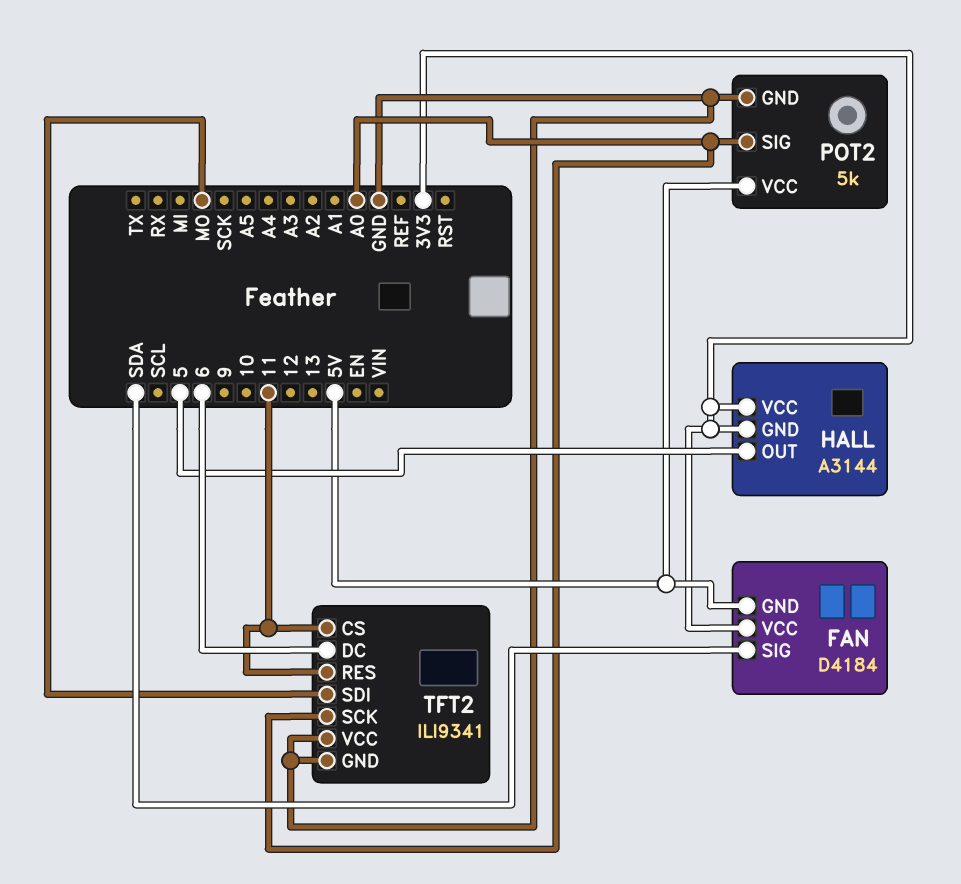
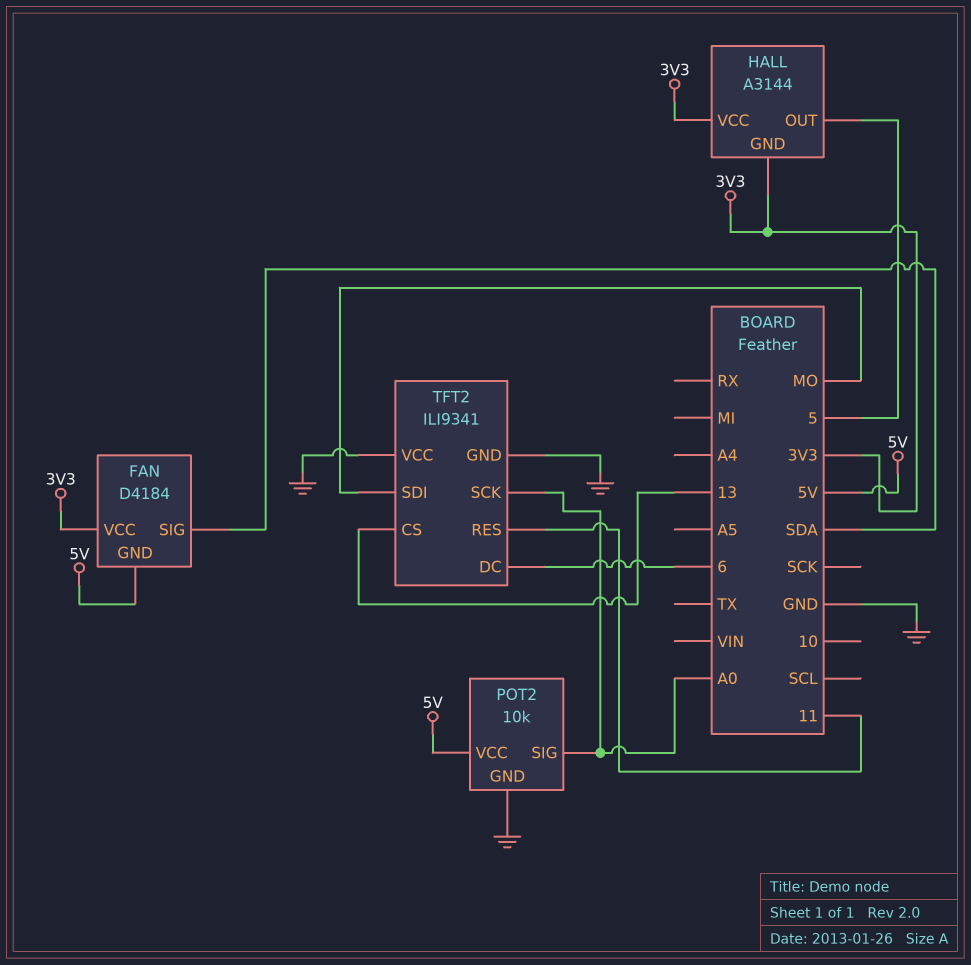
POT2: 5k -> 10k
TFT2 pin CS: 11 -> 13

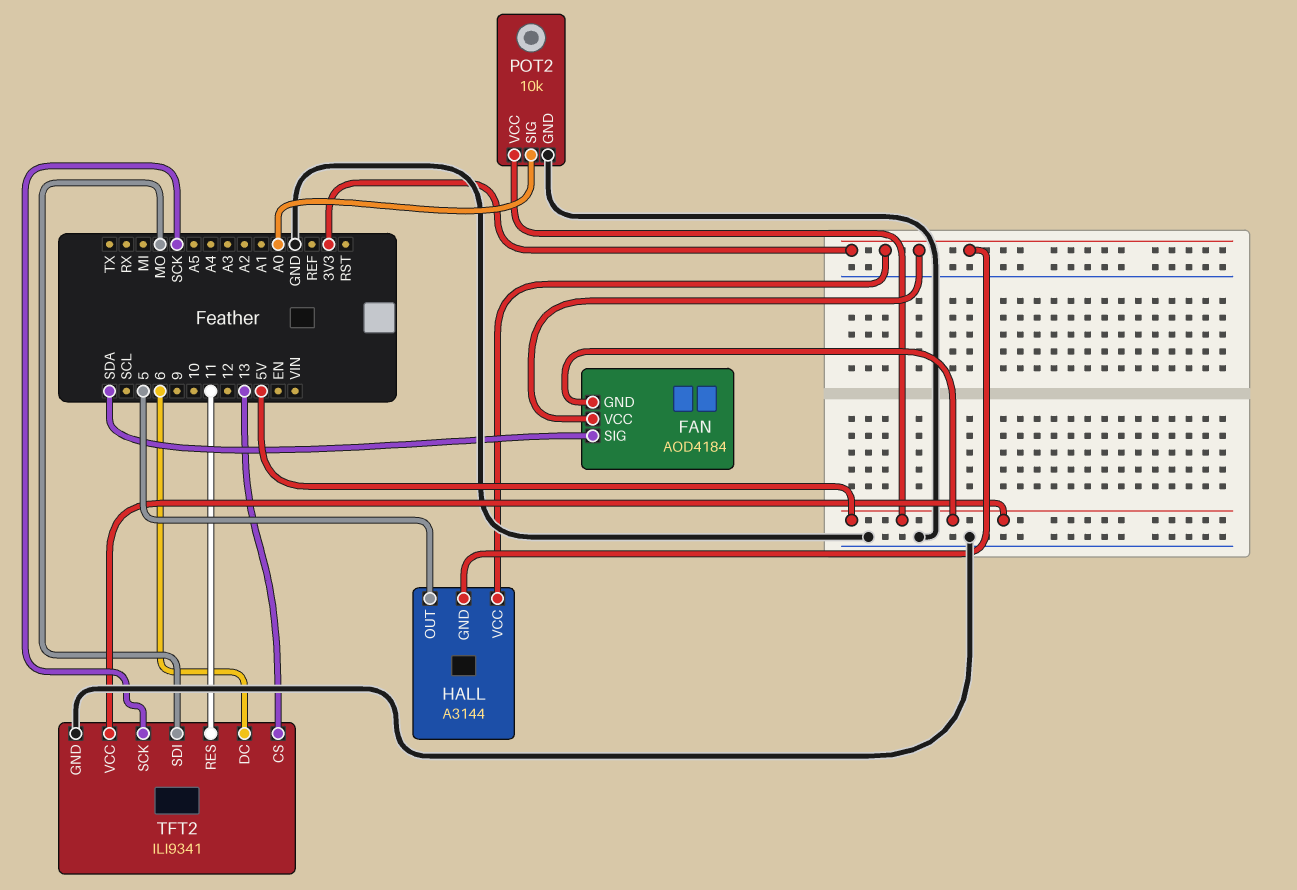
FAN: D4184 -> AOD4184
TFT2 pin SCK: A0 -> SCK
TFT2 pin VCC: GND -> 5V

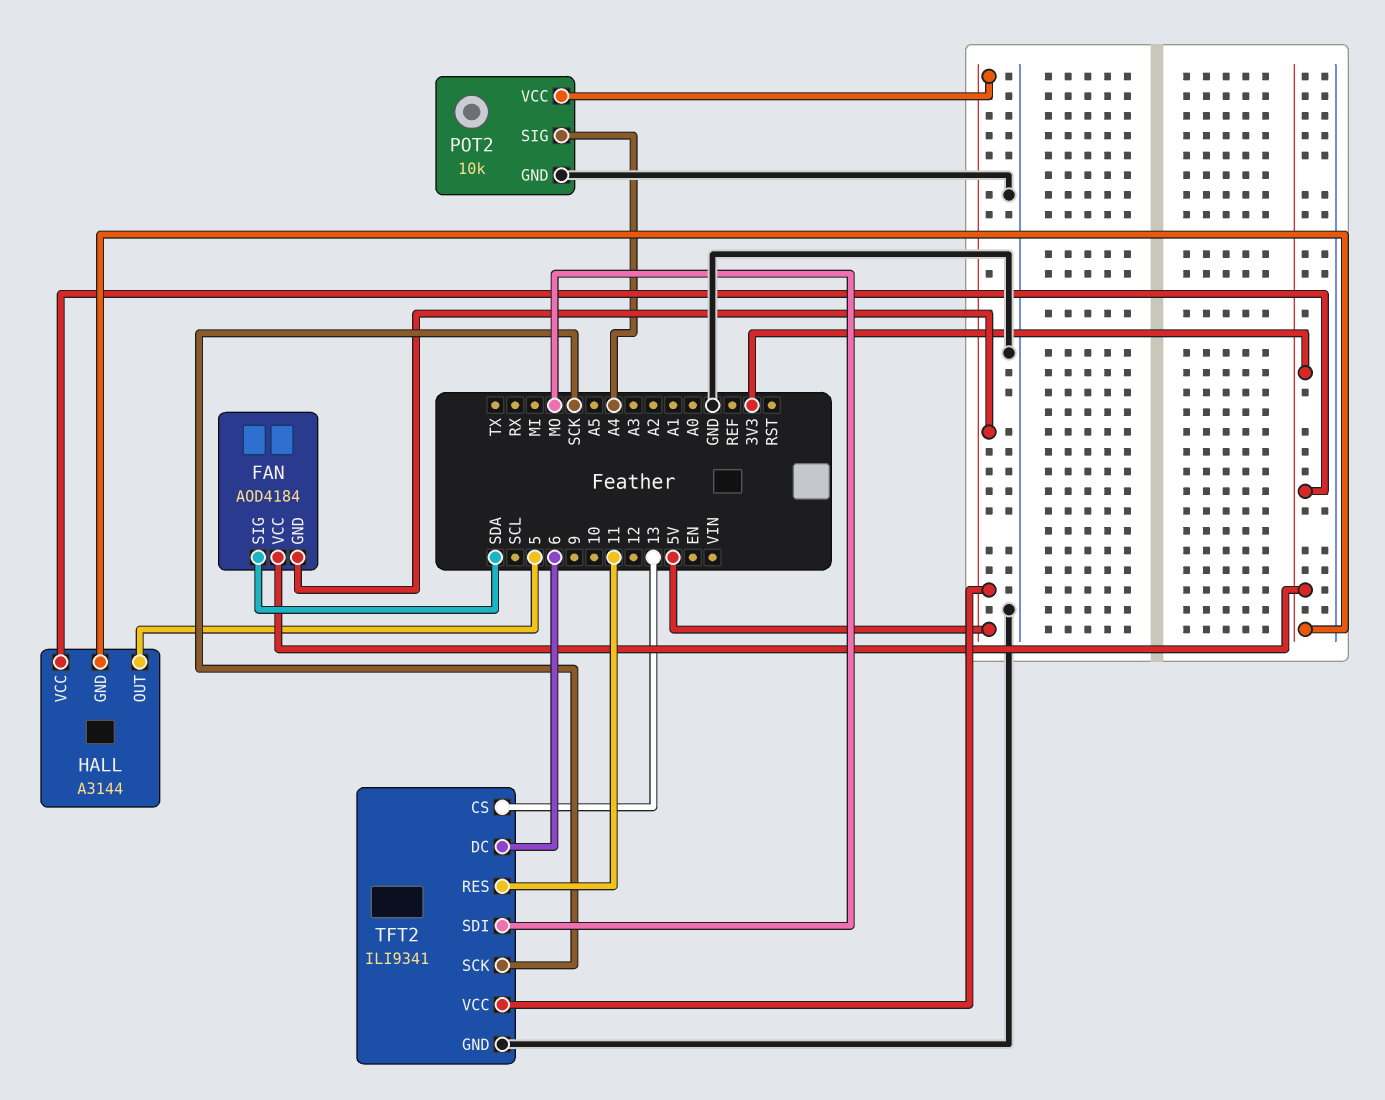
POT2 pin SIG: A0 -> A4

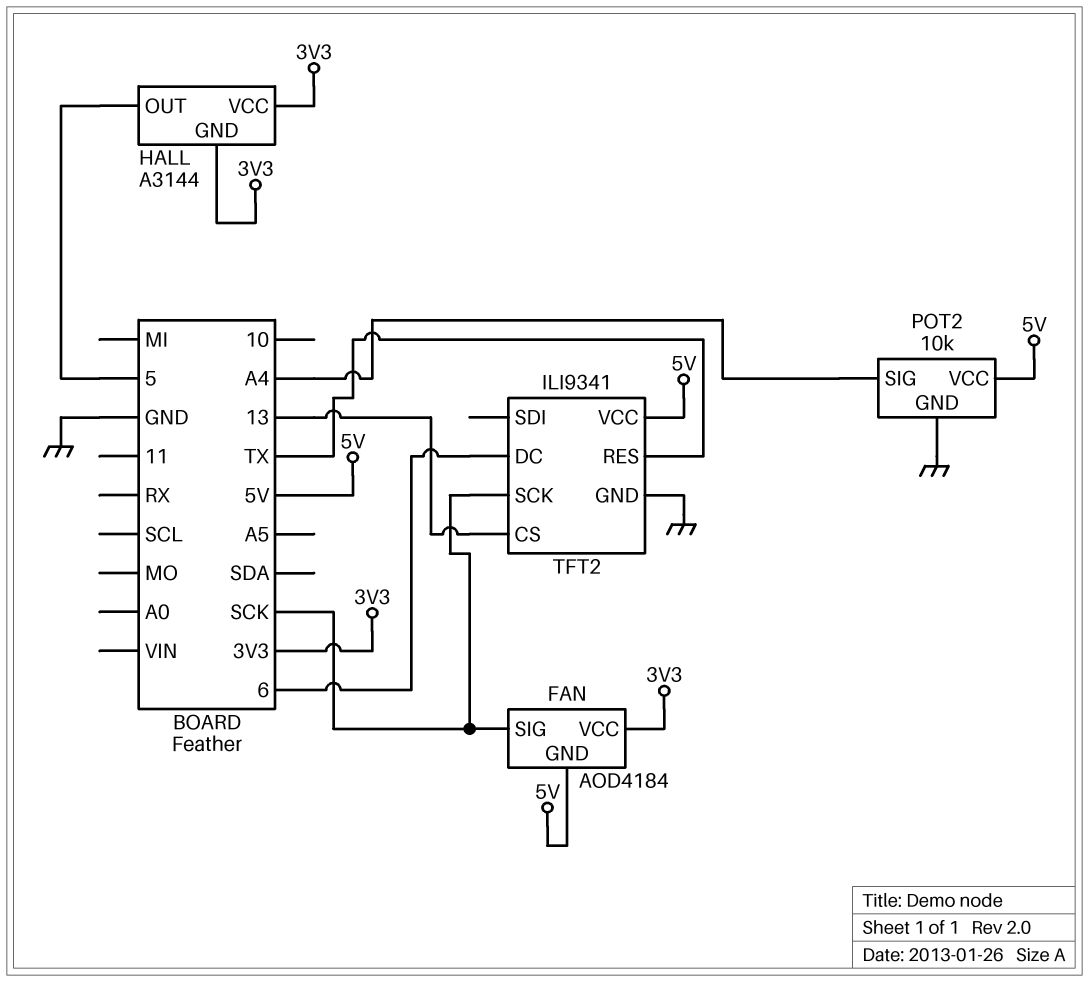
FAN pin SIG: SDA -> SCK
TFT2 pin RES: 11 -> TX
TFT2 pin SDI: MO -> none

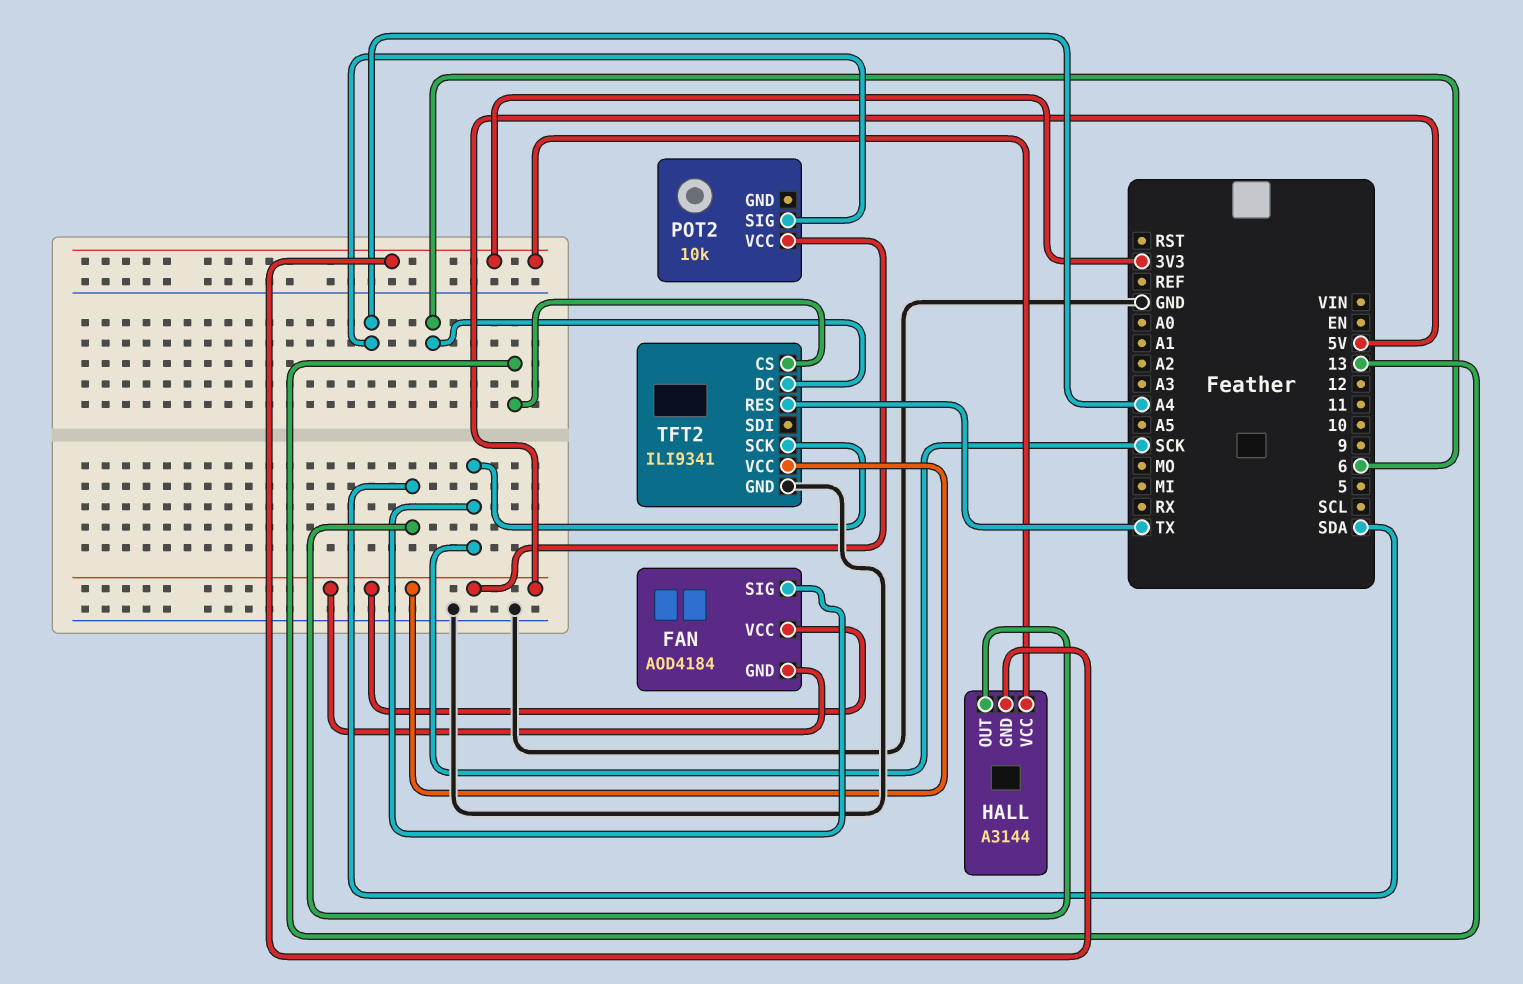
FAN pin VCC: 3V3 -> 5V
HALL pin OUT: 5 -> SDA
POT2 pin GND: GND -> none

